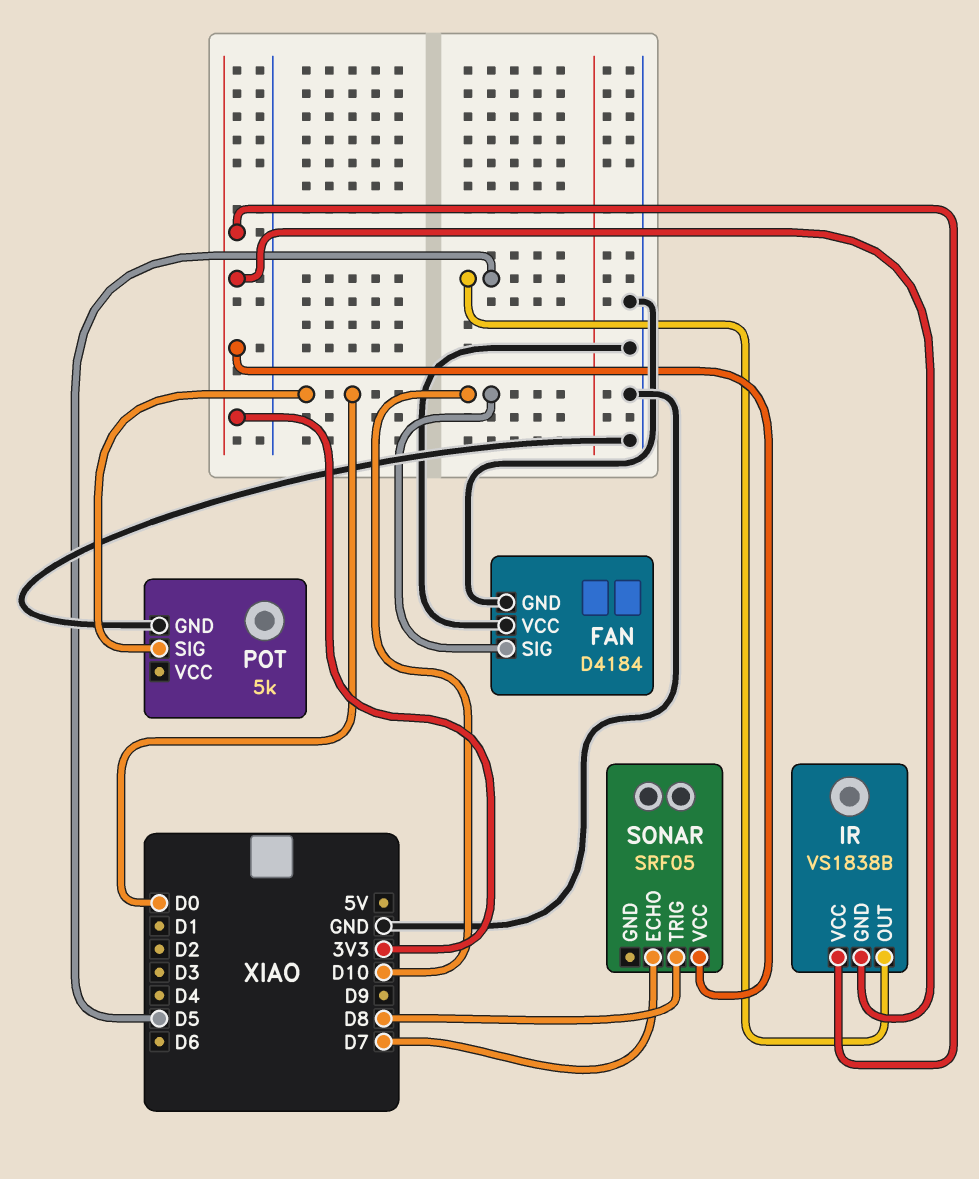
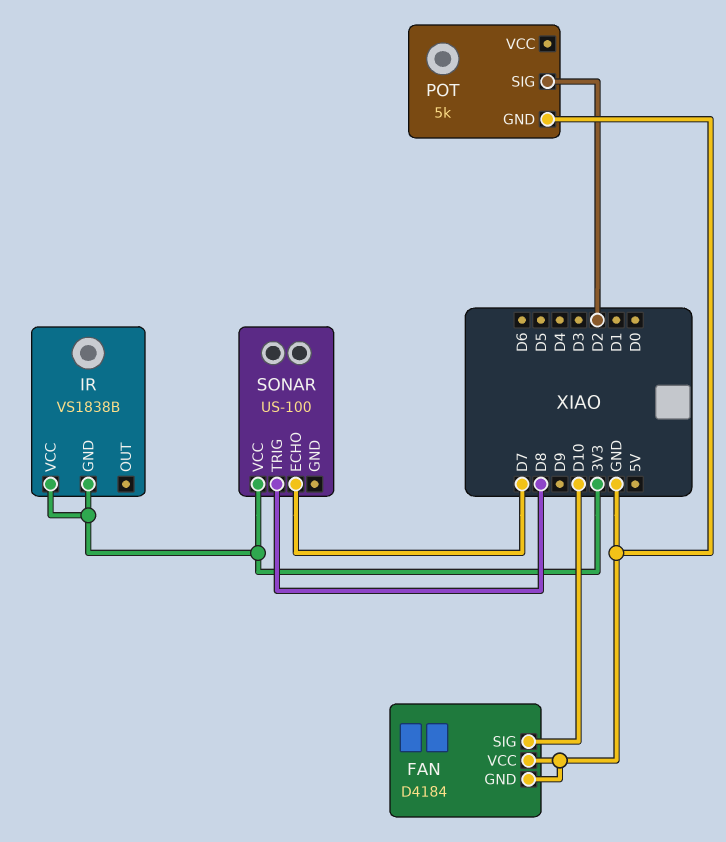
IR pin OUT: D5 -> none
POT pin SIG: D0 -> D2
SONAR: SRF05 -> US-100

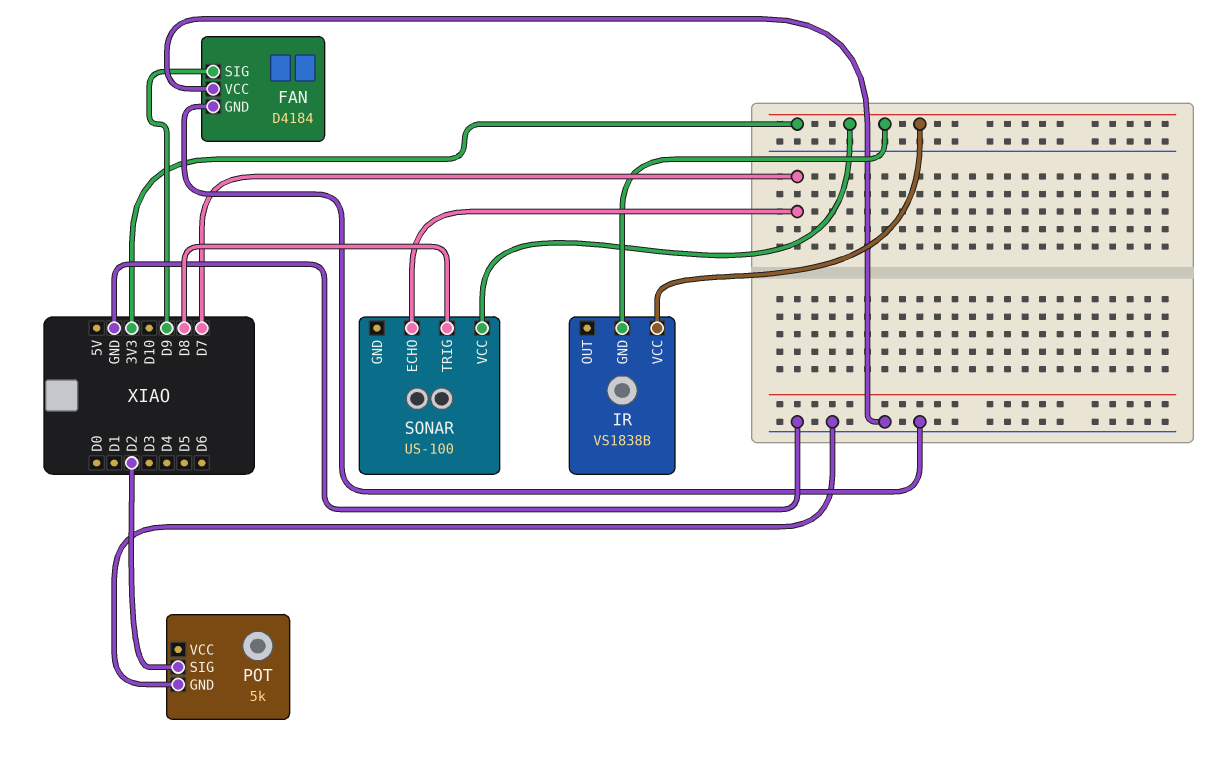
FAN pin SIG: D10 -> D9

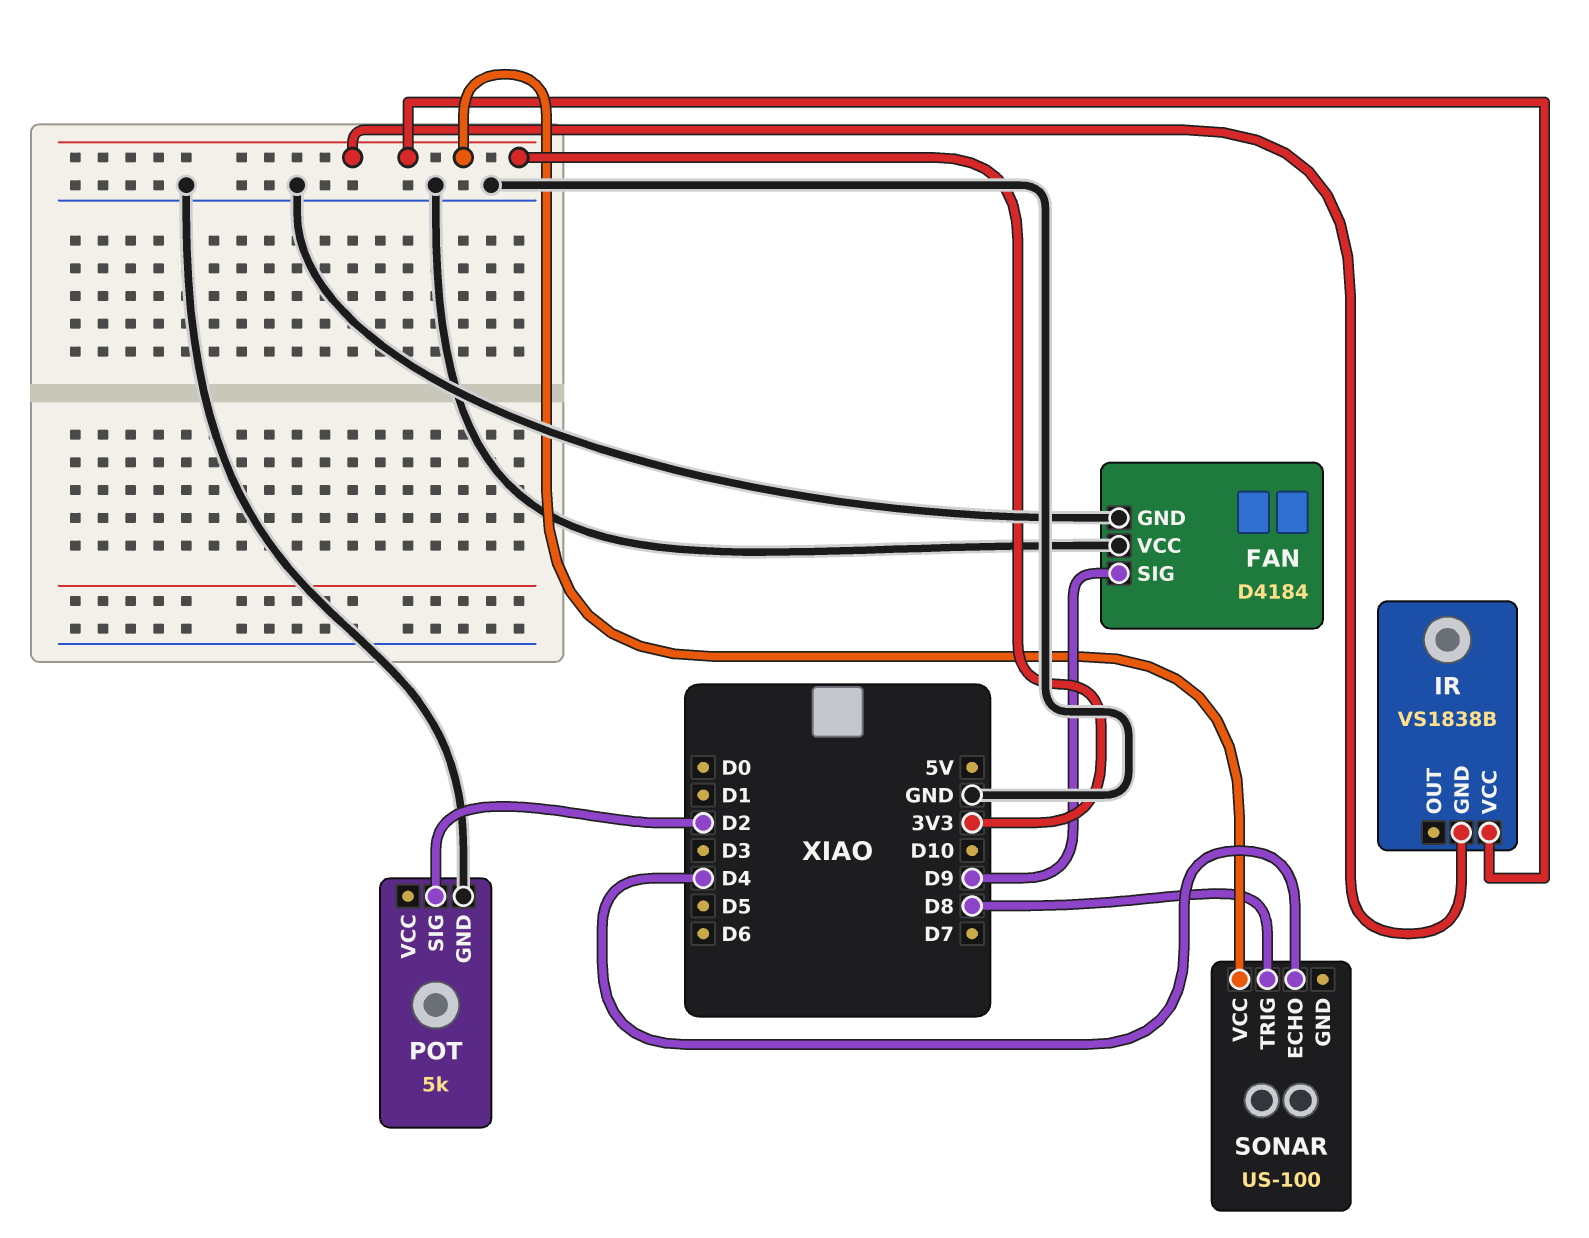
SONAR pin ECHO: D7 -> D4

